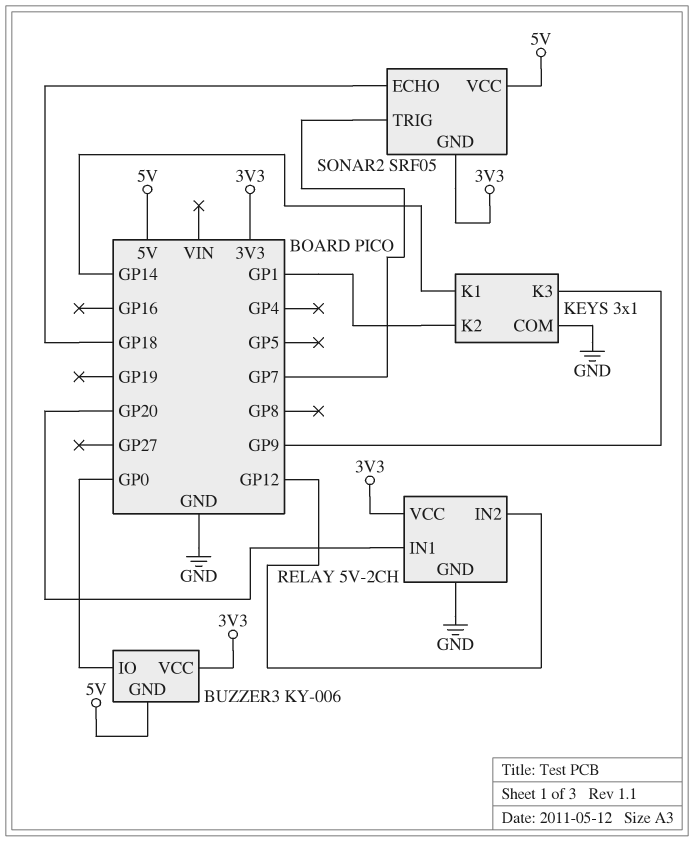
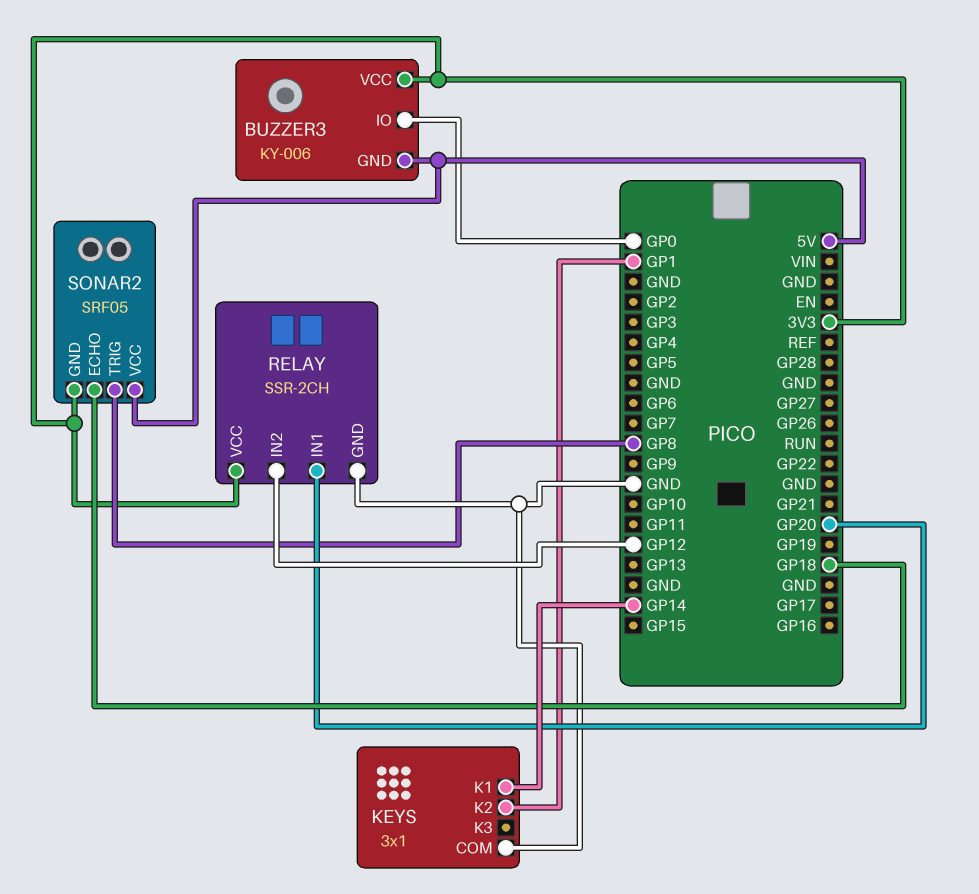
KEYS pin K3: GP9 -> none
RELAY: 5V-2CH -> SSR-2CH
SONAR2 pin TRIG: GP7 -> GP8

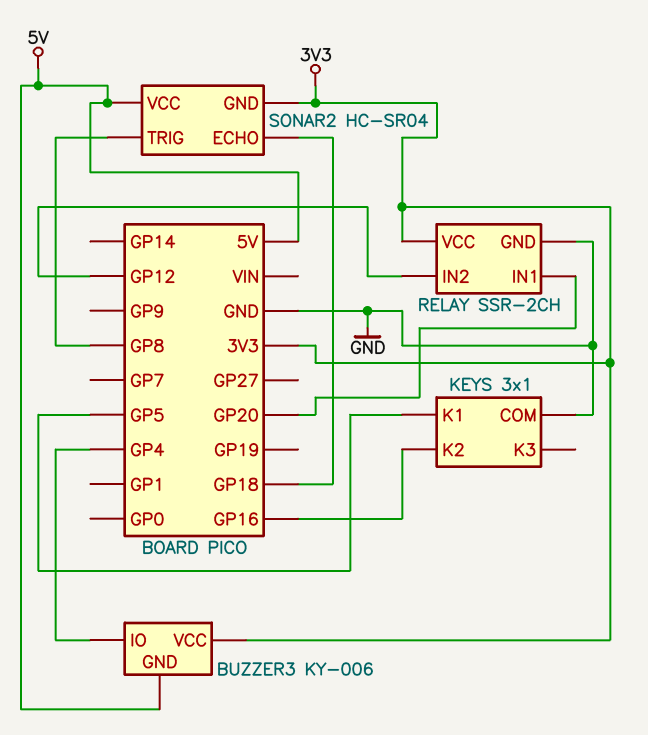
BUZZER3 pin IO: GP0 -> GP4
KEYS pin K1: GP14 -> GP5
KEYS pin K2: GP1 -> GP16
SONAR2: SRF05 -> HC-SR04

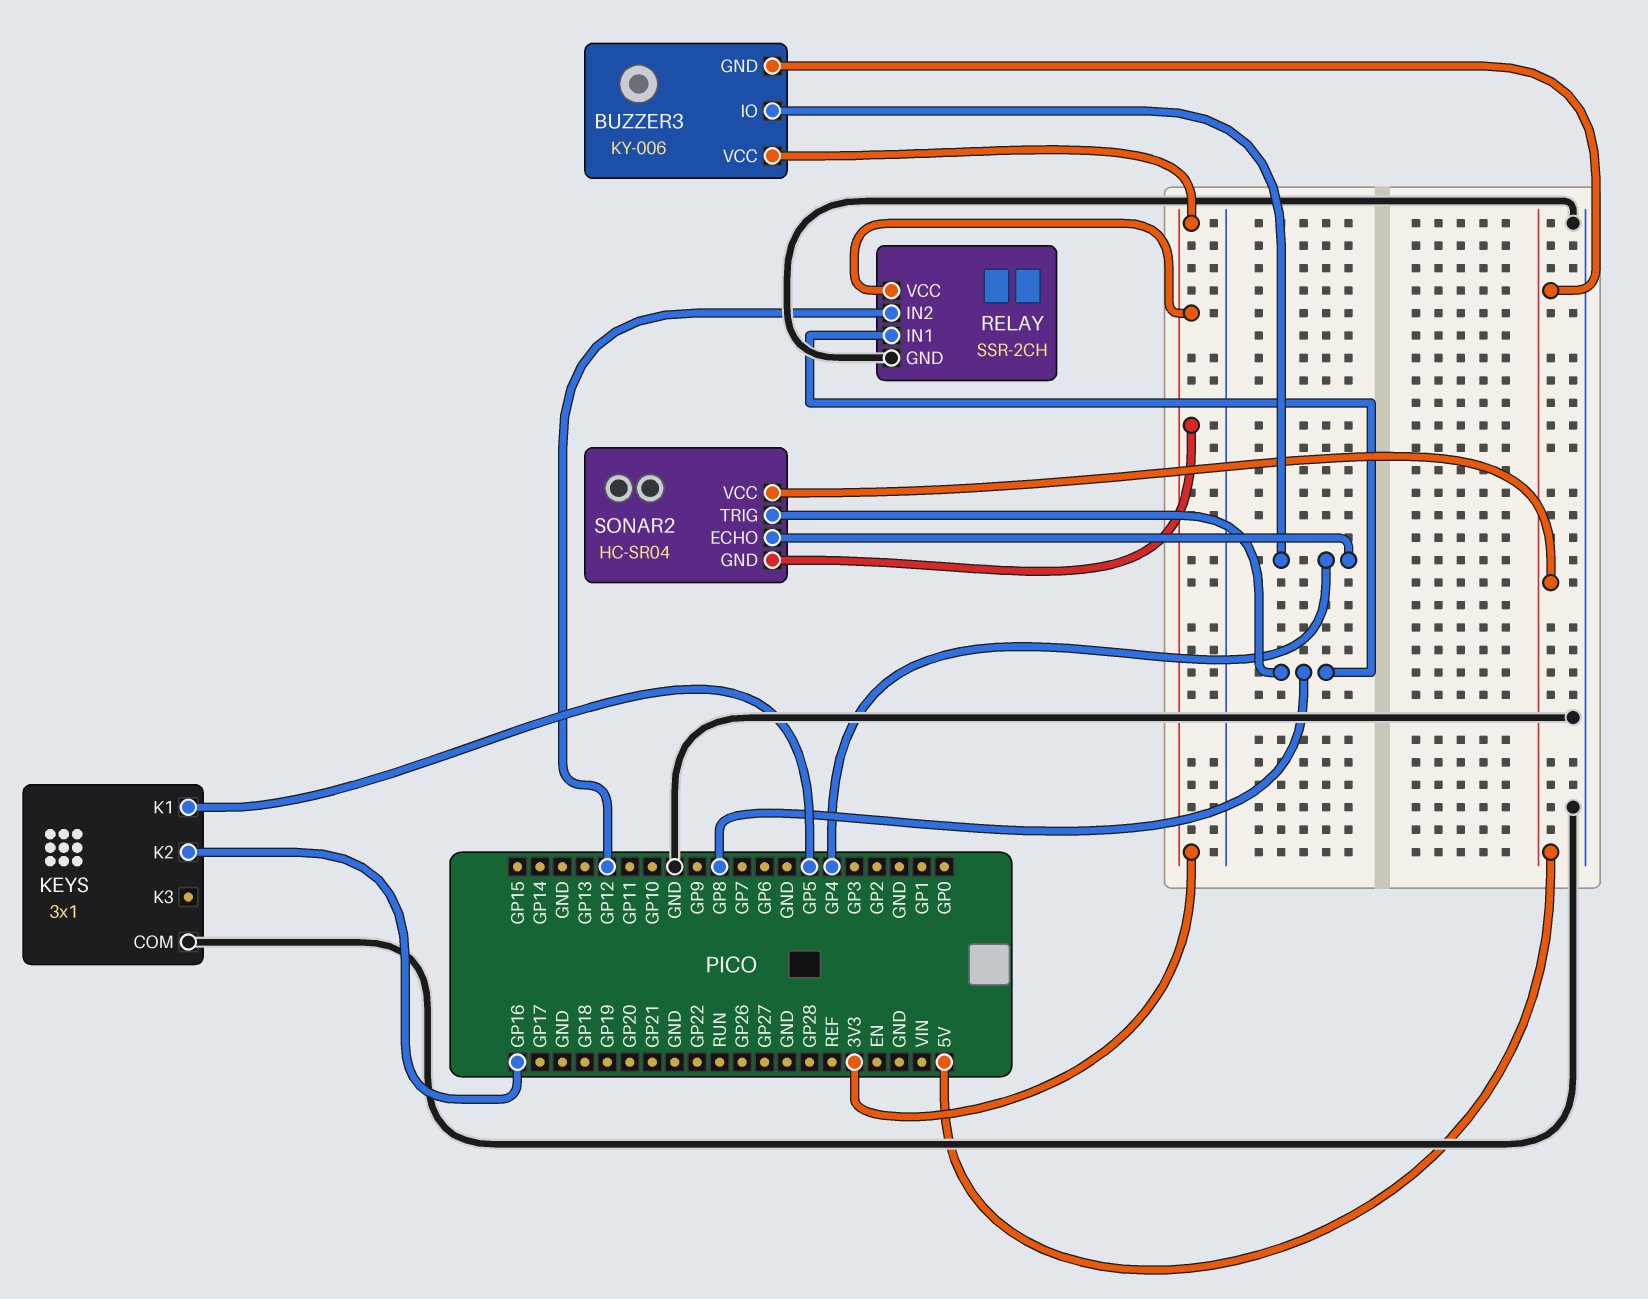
RELAY pin IN1: GP20 -> GP8
SONAR2 pin ECHO: GP18 -> GP4

